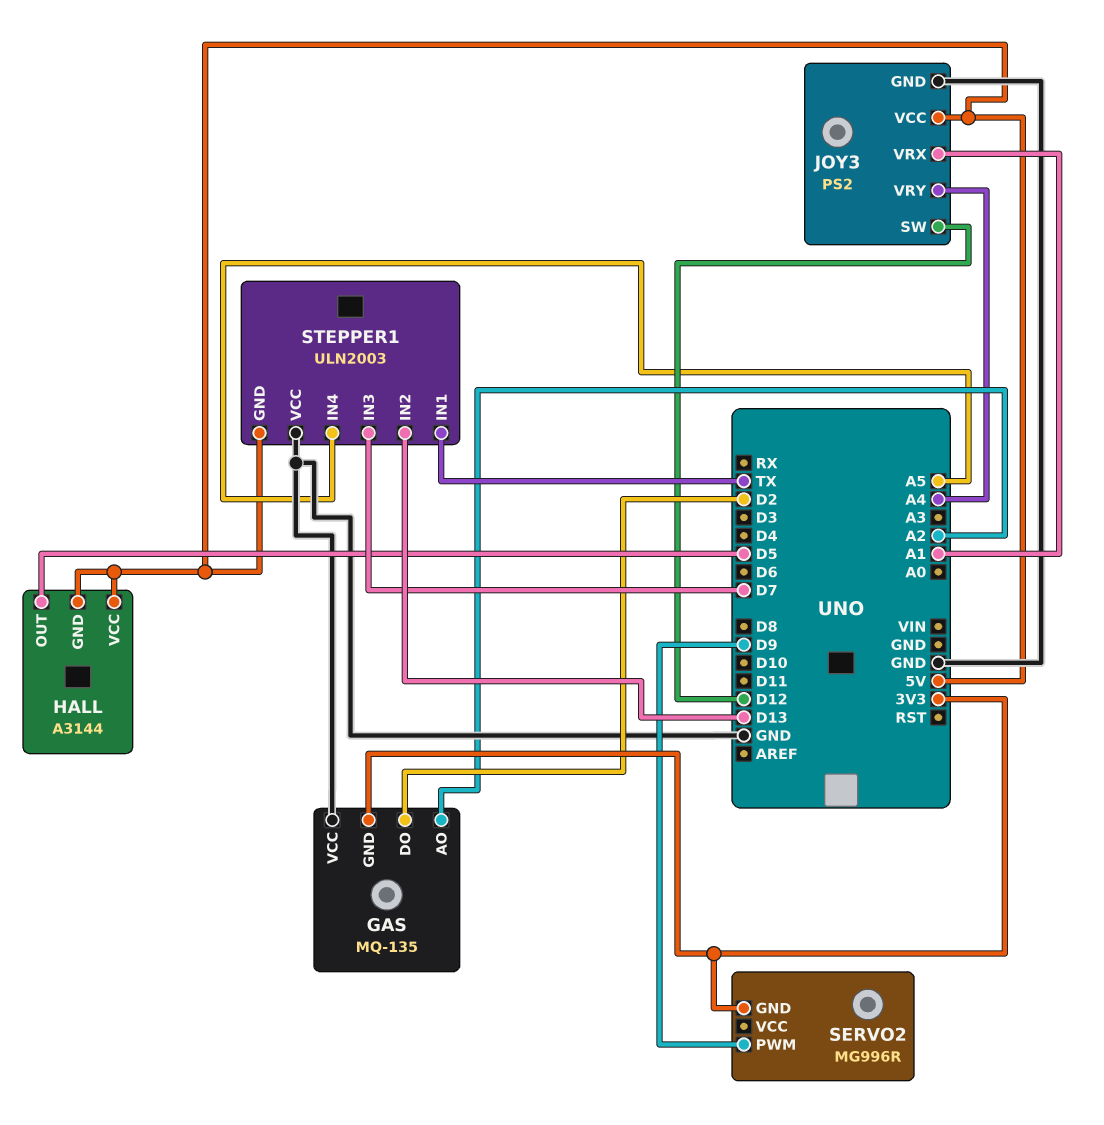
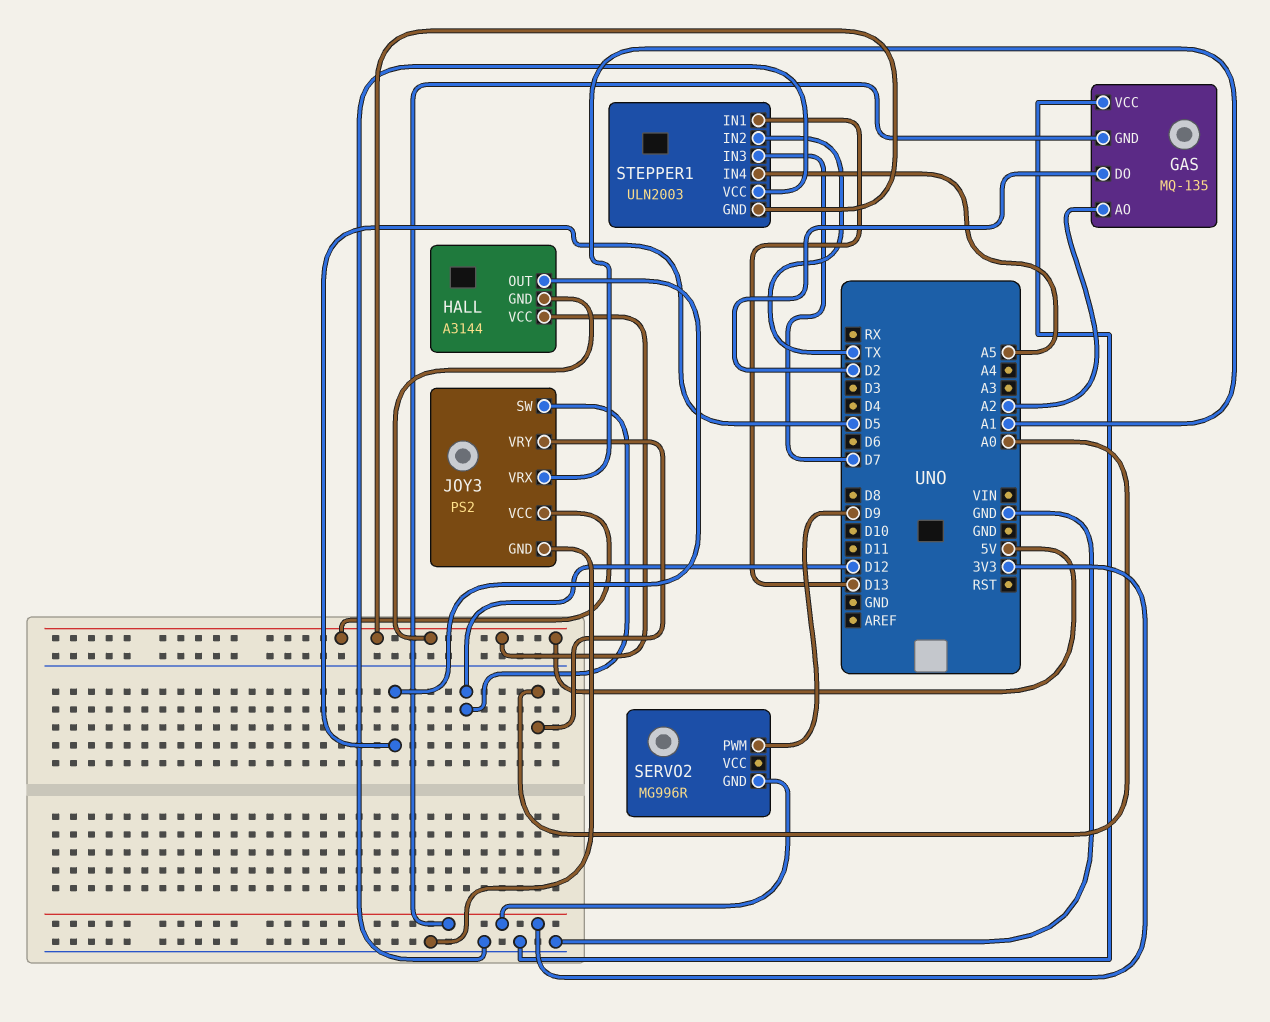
JOY3 pin VRY: A4 -> A0
STEPPER1 pin IN1: TX -> D13
STEPPER1 pin IN2: D13 -> TX

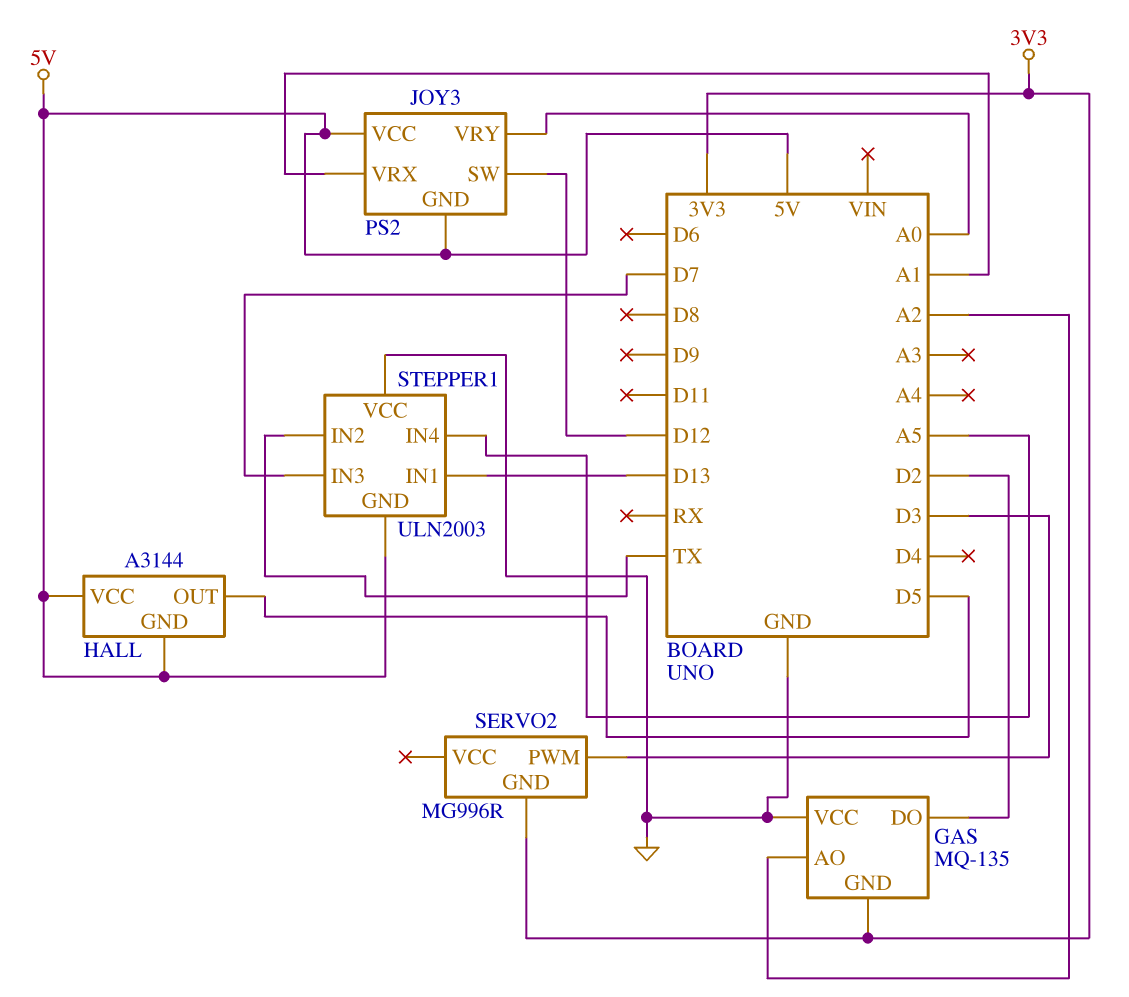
JOY3 pin GND: GND -> 5V
SERVO2 pin PWM: D9 -> D3

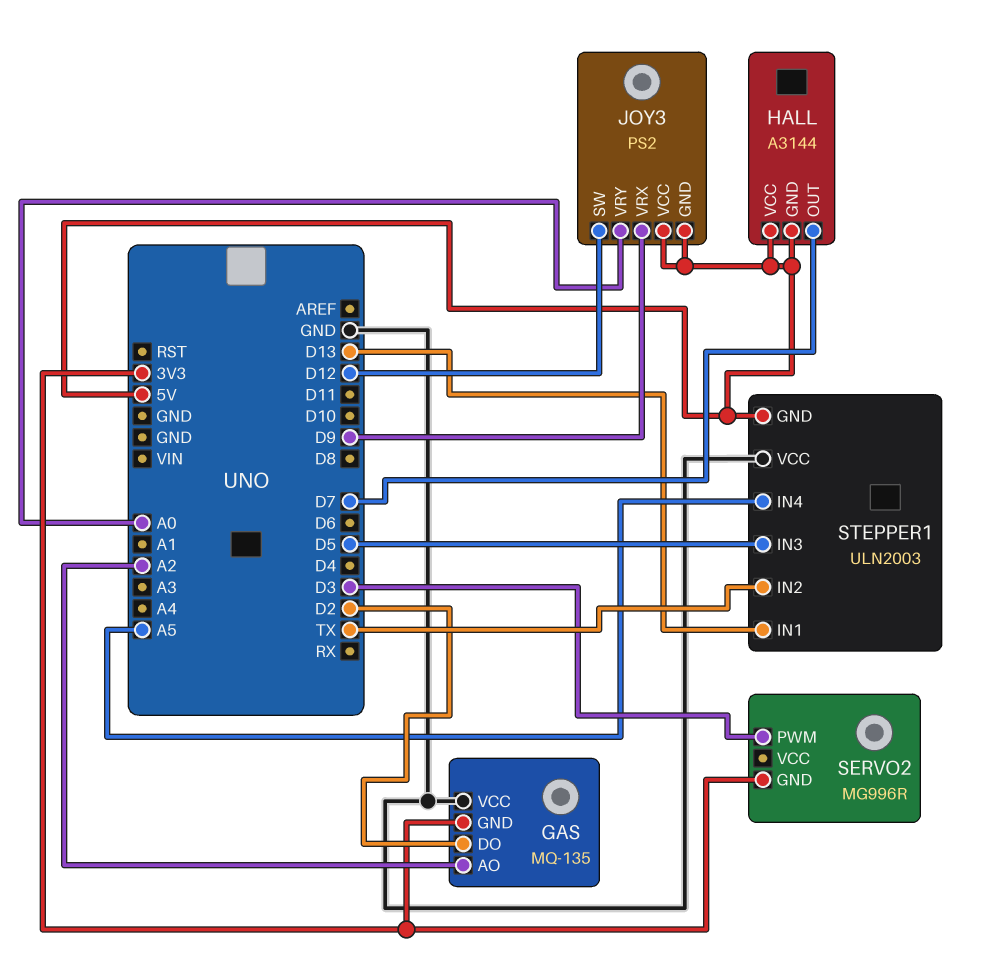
HALL pin OUT: D5 -> D7
JOY3 pin VRX: A1 -> D9
STEPPER1 pin IN3: D7 -> D5

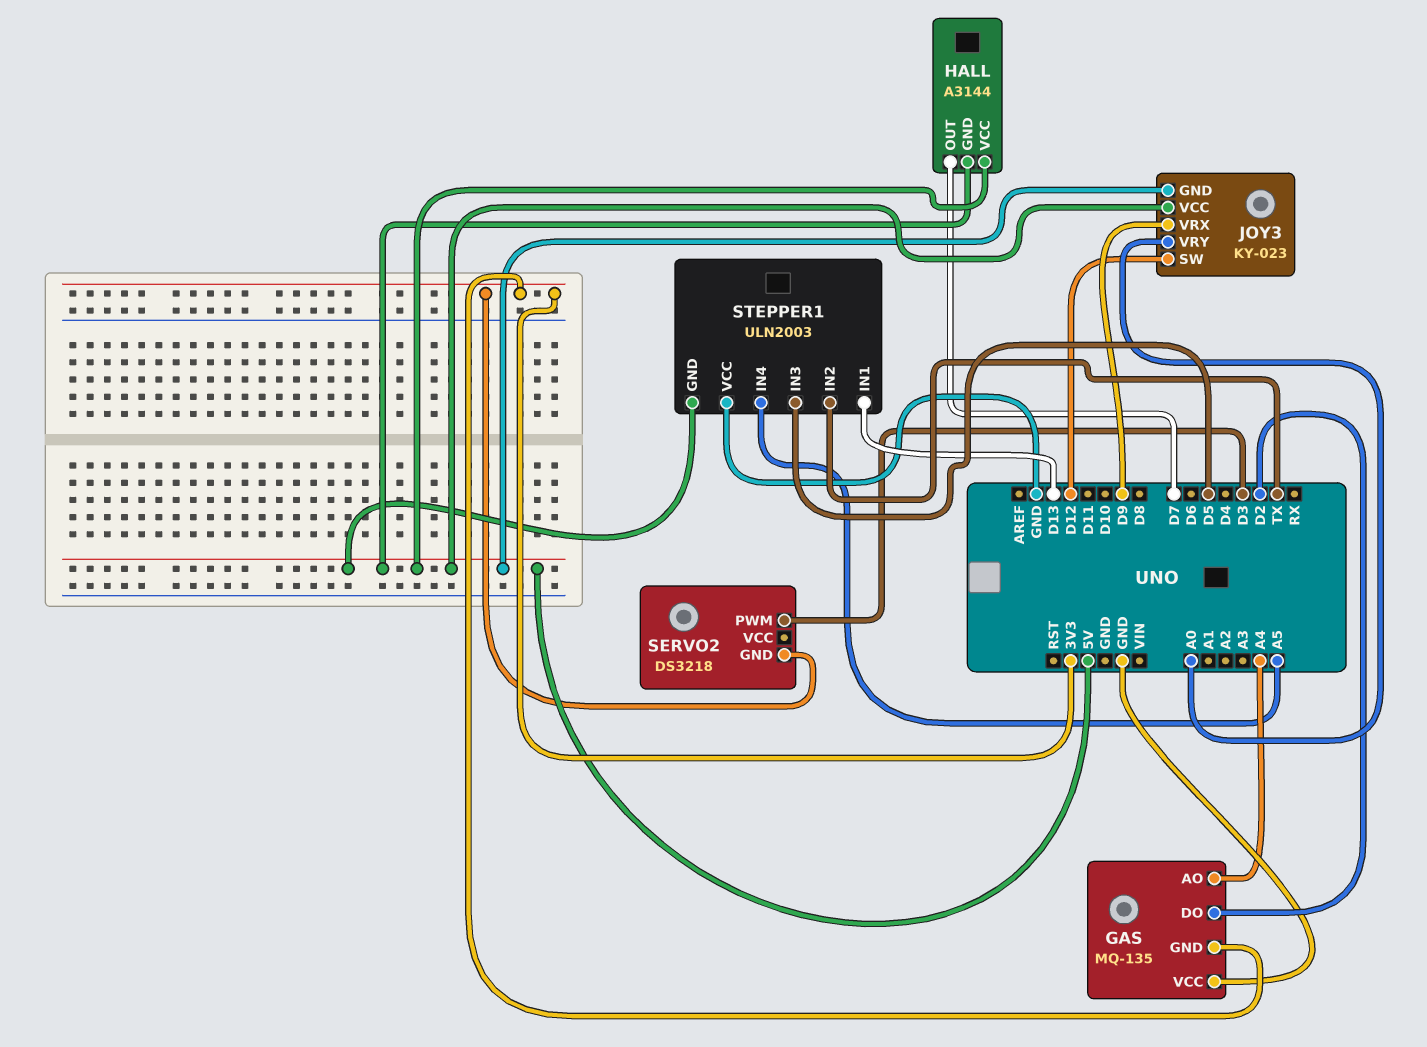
GAS pin AO: A2 -> A4
JOY3: PS2 -> KY-023
SERVO2: MG996R -> DS3218

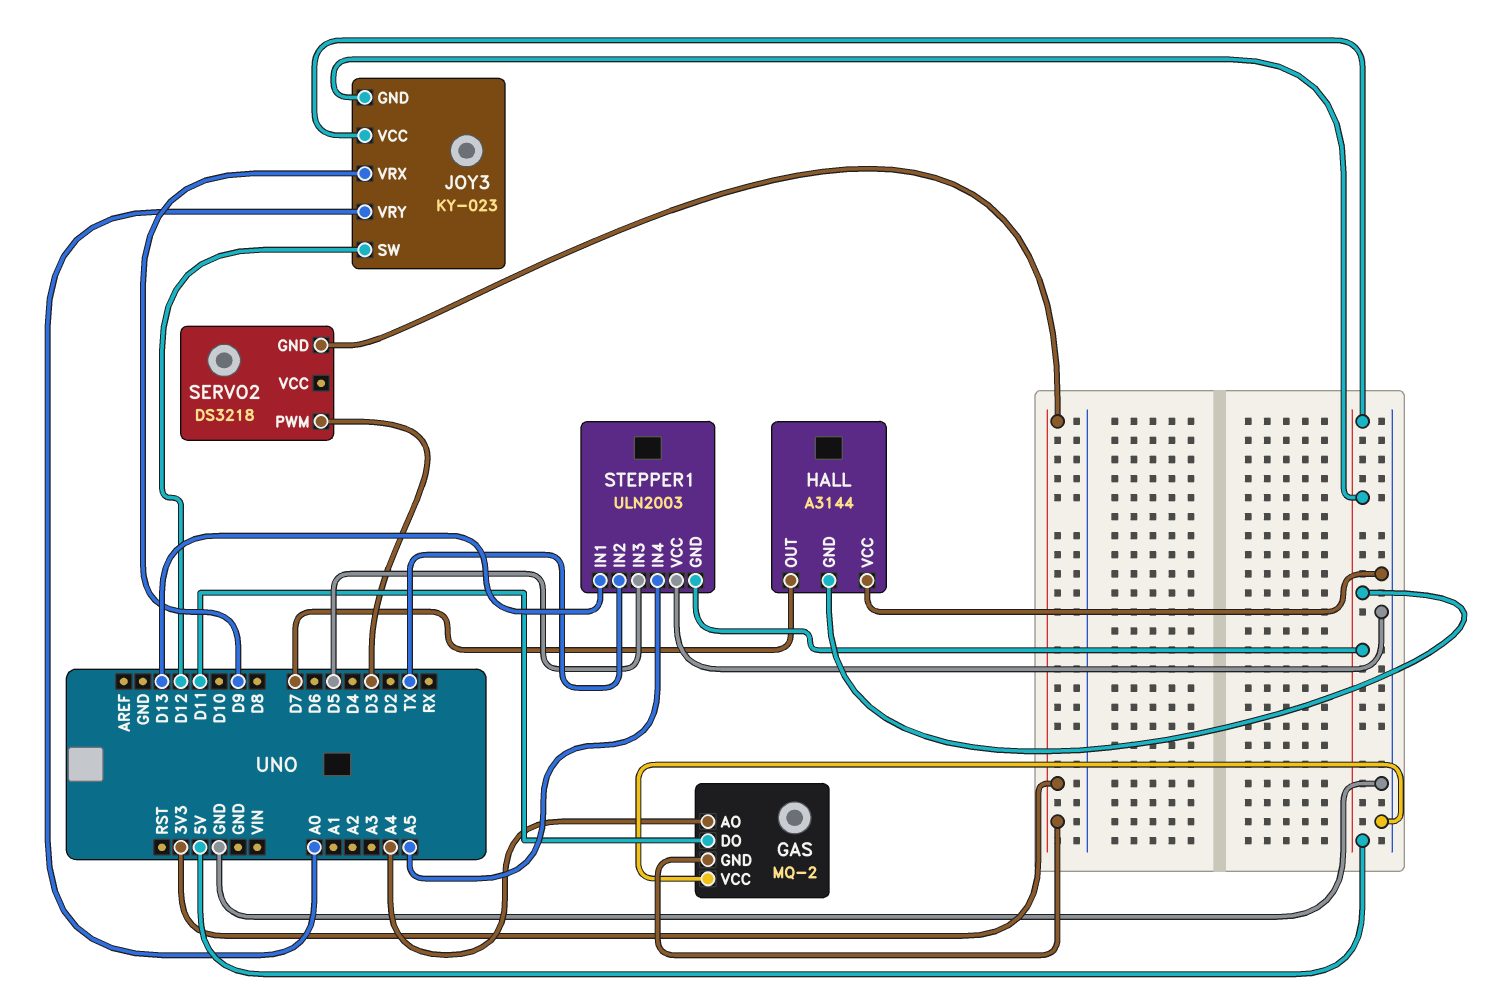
GAS: MQ-135 -> MQ-2
GAS pin DO: D2 -> D11
HALL pin VCC: 5V -> GND

